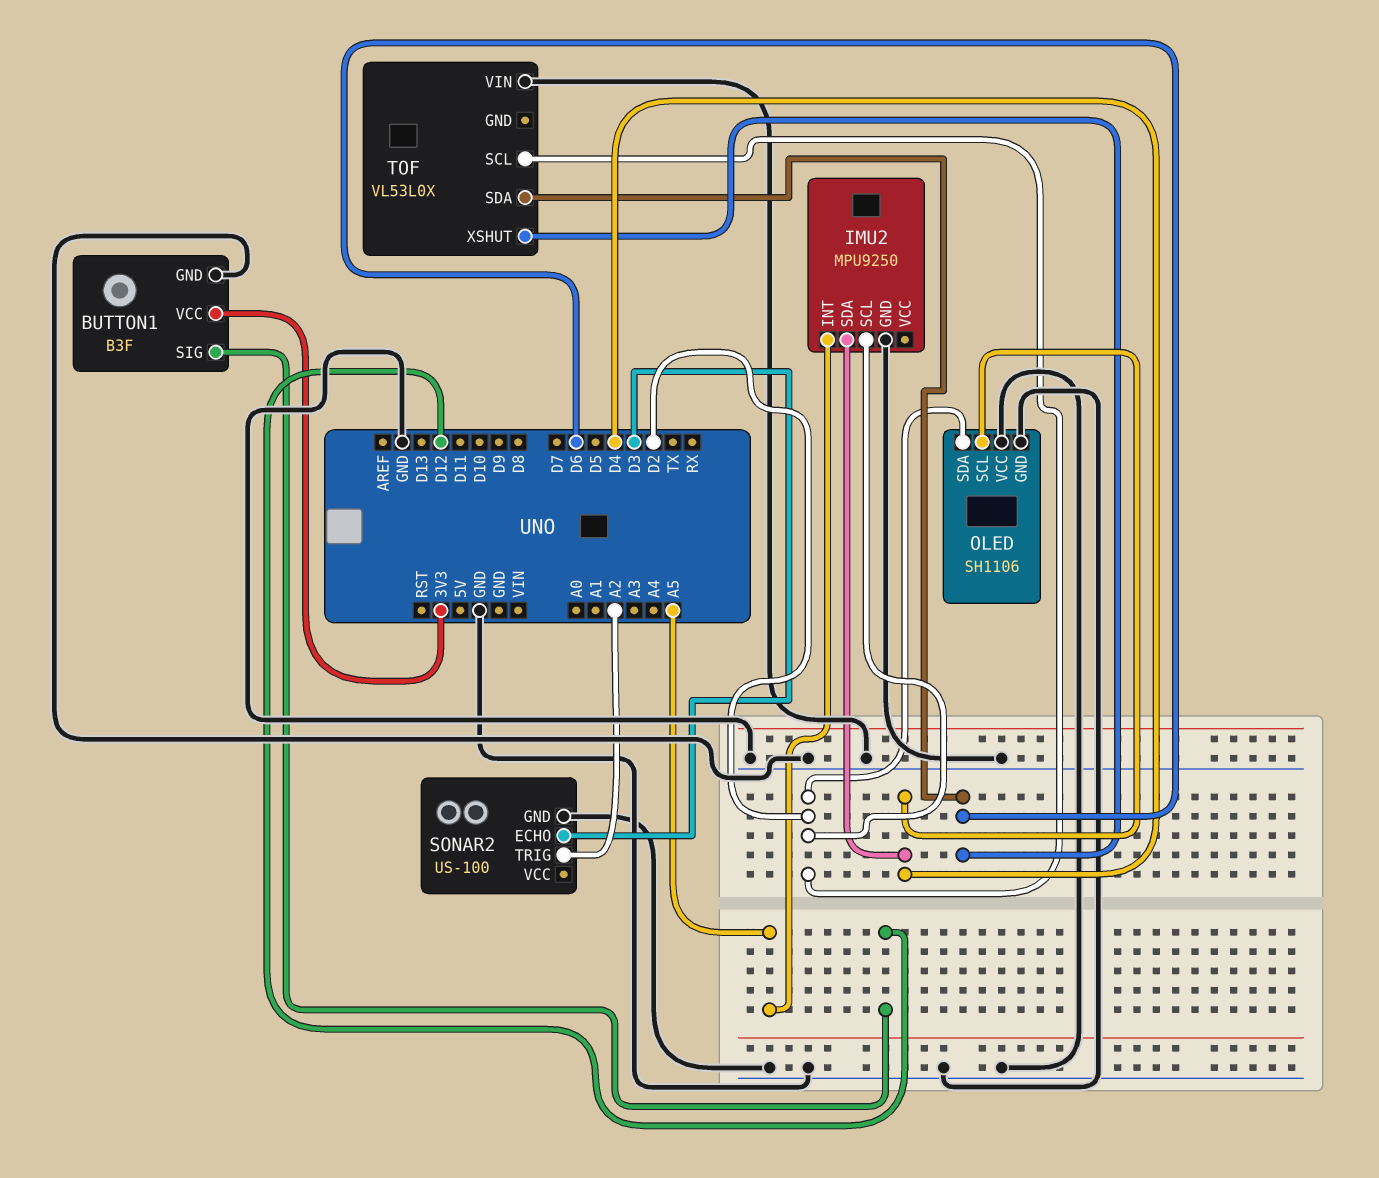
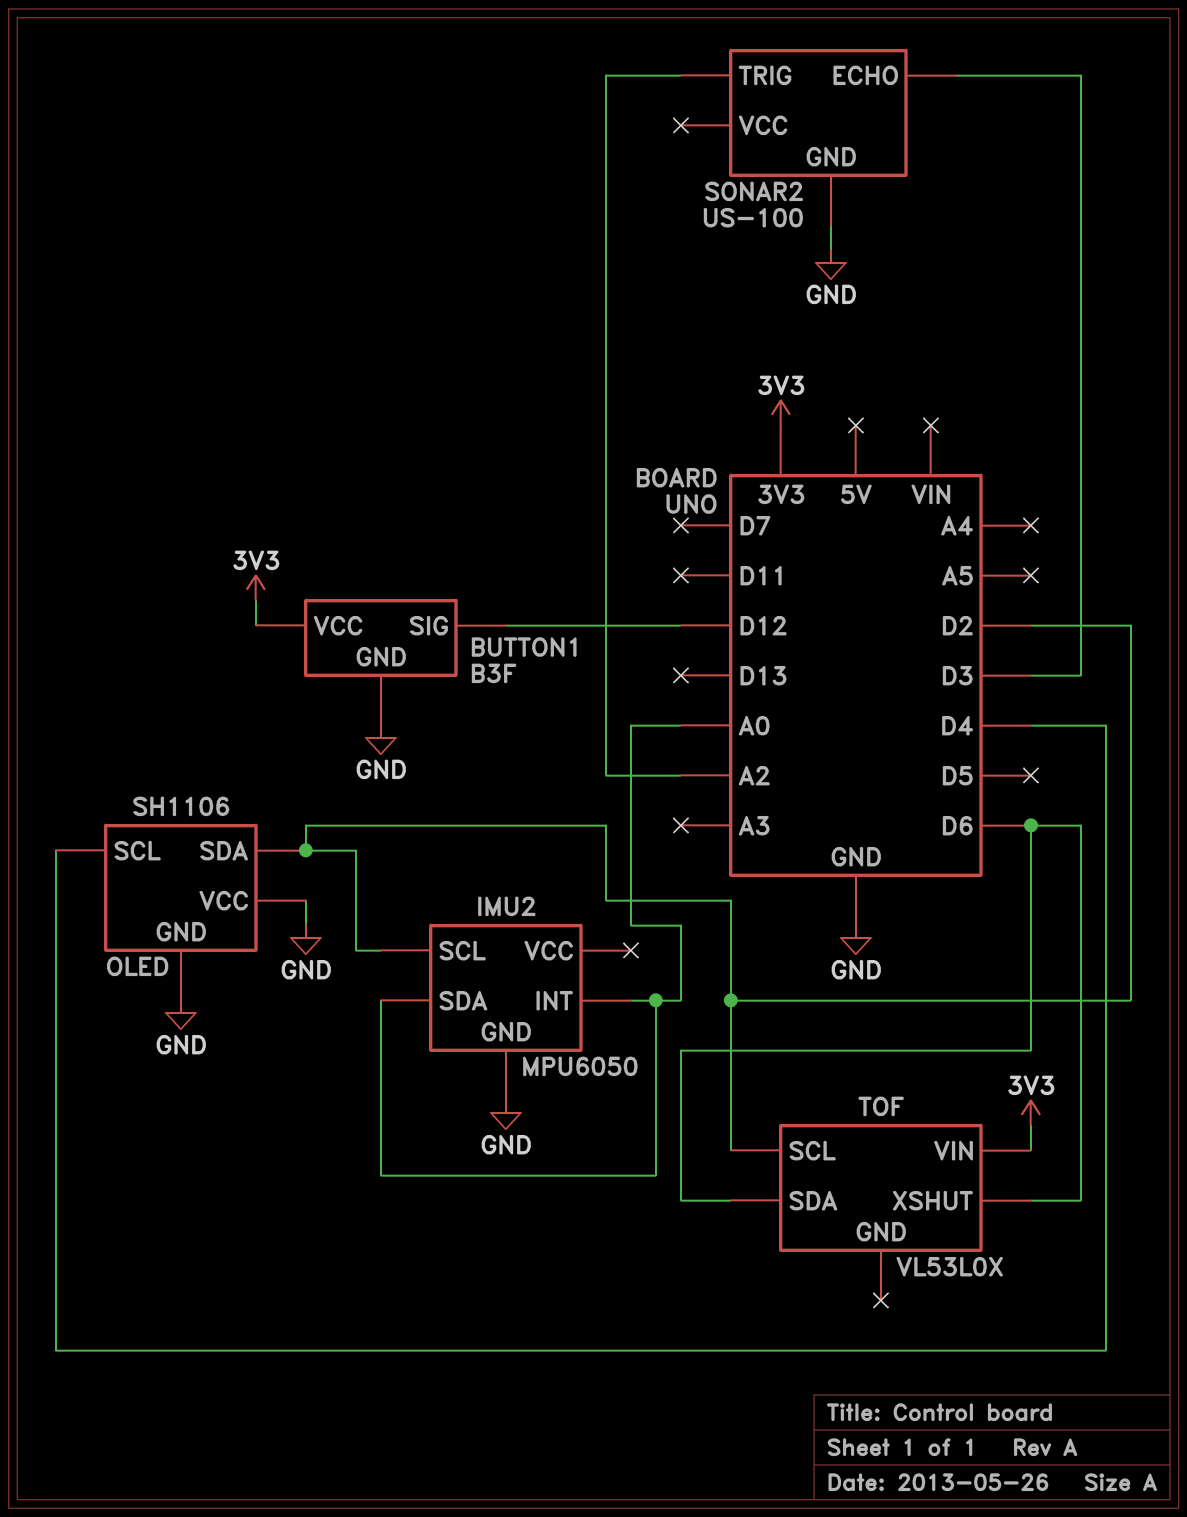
IMU2: MPU9250 -> MPU6050
IMU2 pin INT: A5 -> A0
IMU2 pin SDA: D4 -> A0
TOF pin VIN: GND -> 3V3

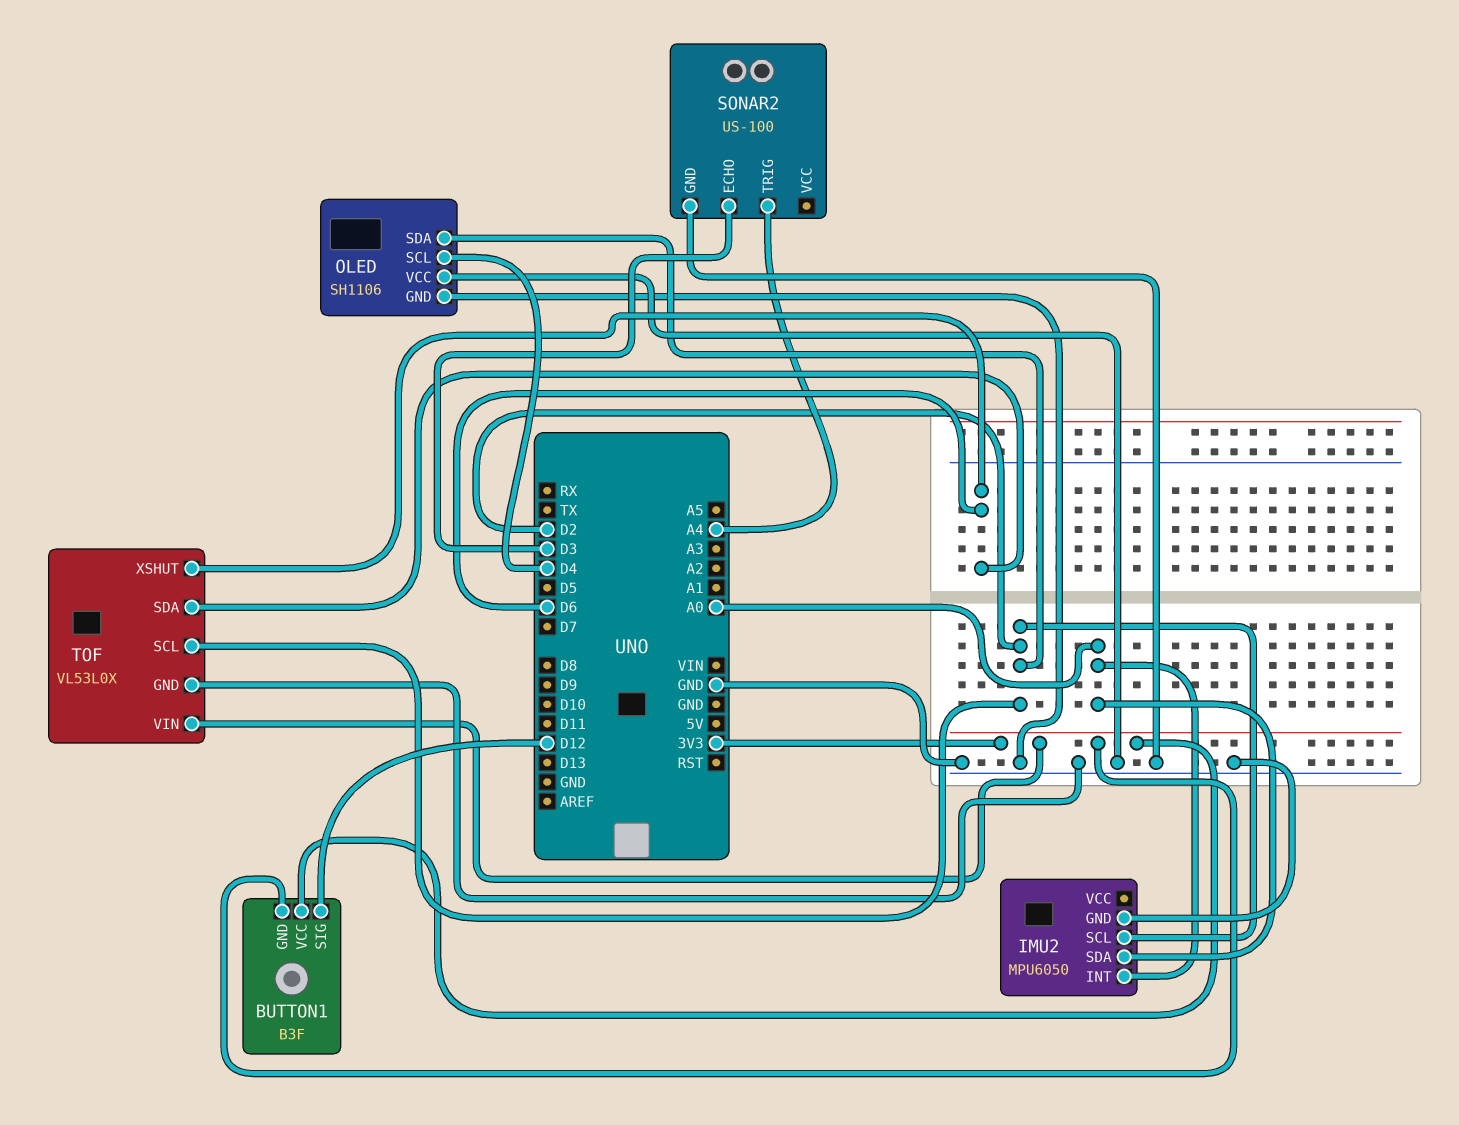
BUTTON1 pin GND: GND -> 3V3
SONAR2 pin TRIG: A2 -> A4
TOF pin GND: none -> GND

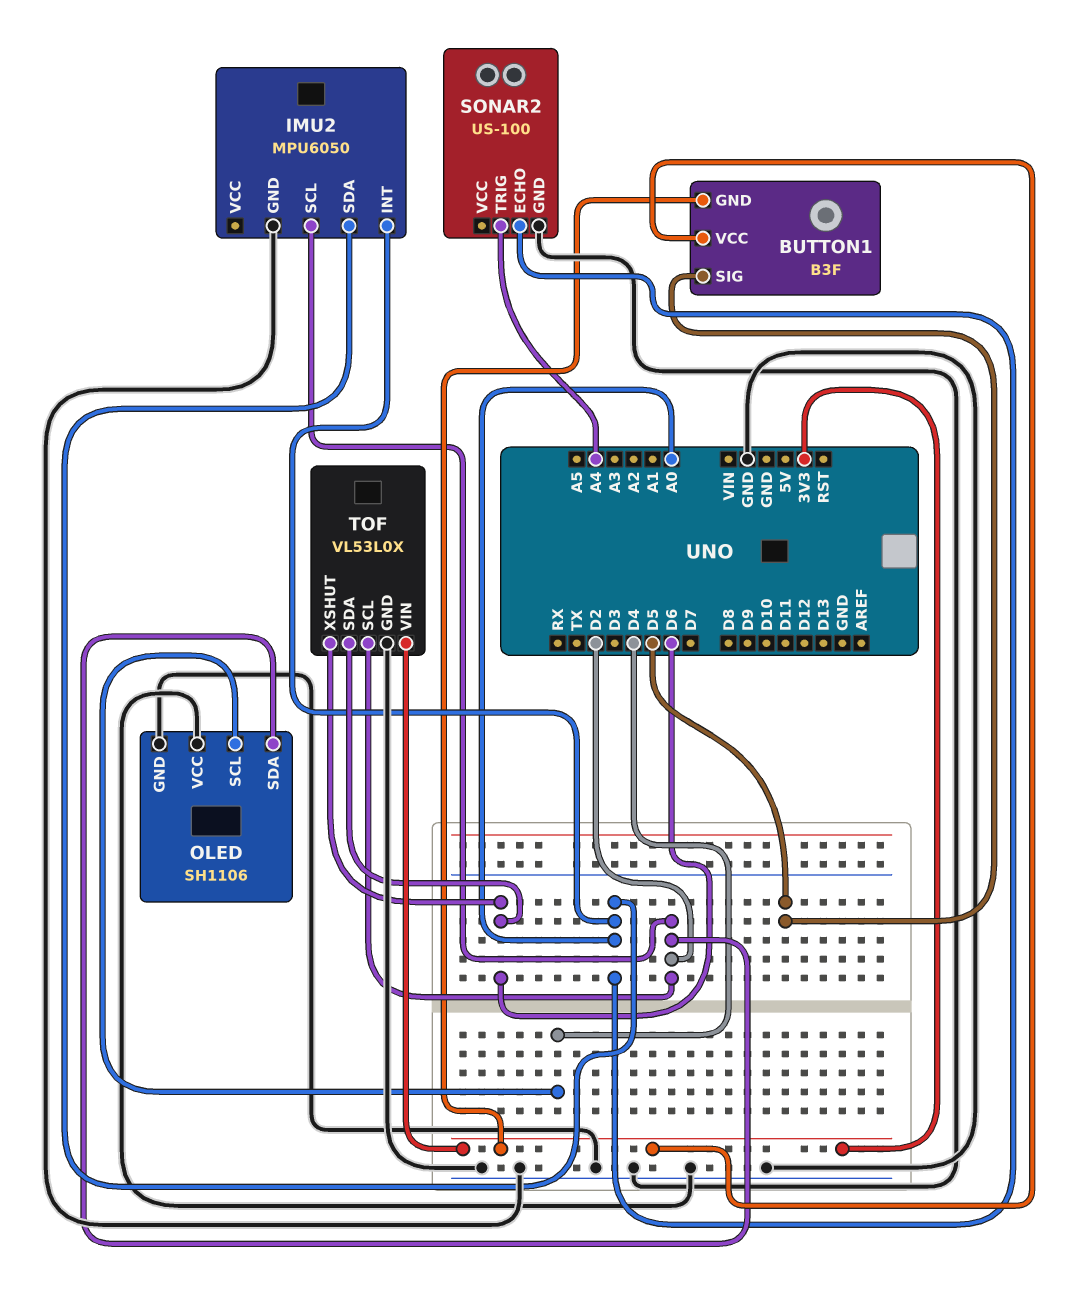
BUTTON1 pin SIG: D12 -> D5
SONAR2 pin ECHO: D3 -> A0

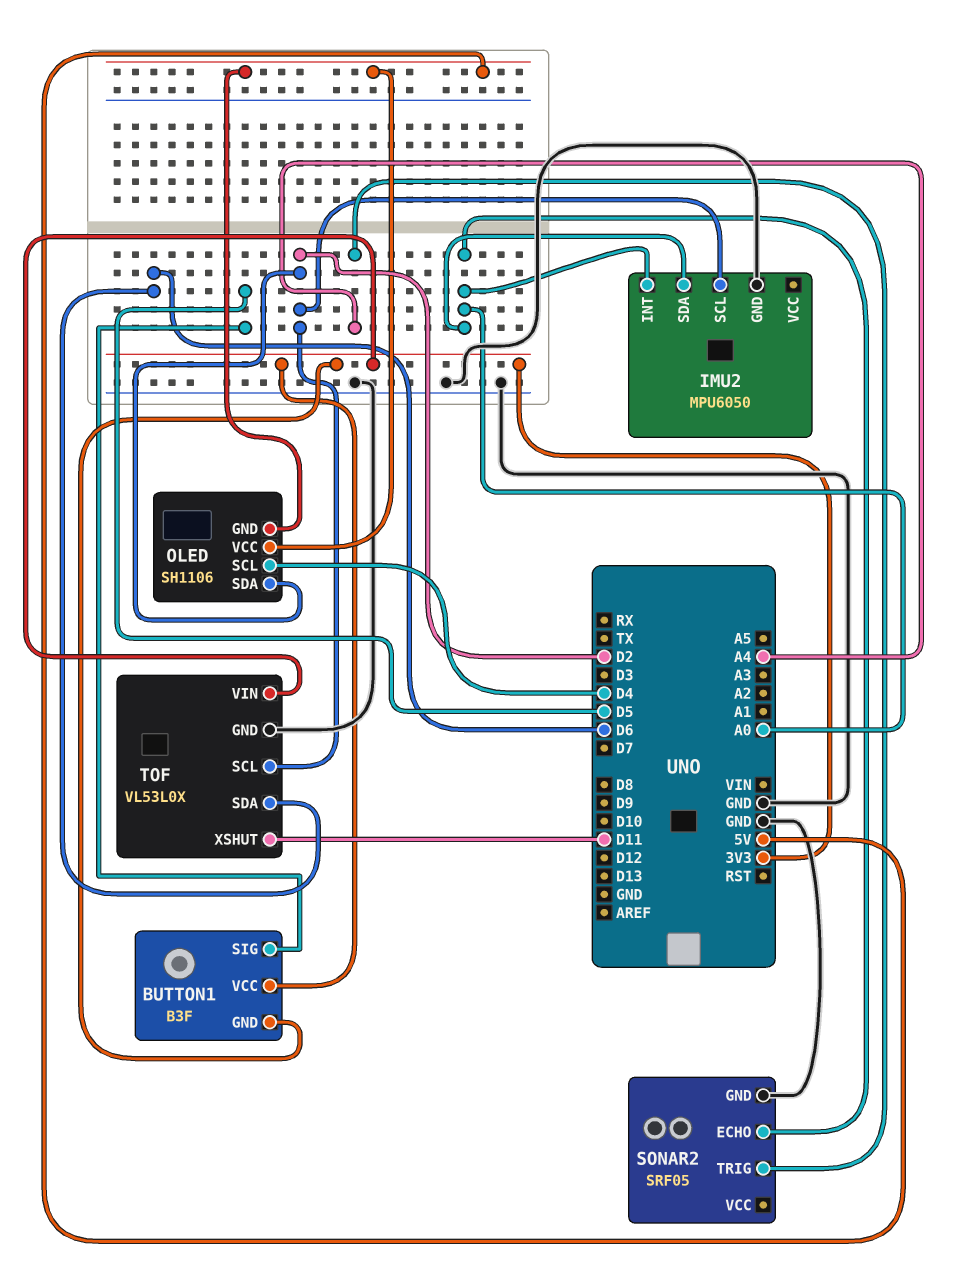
OLED pin GND: GND -> 5V
OLED pin VCC: GND -> 5V
SONAR2: US-100 -> SRF05
TOF pin XSHUT: D6 -> D11

